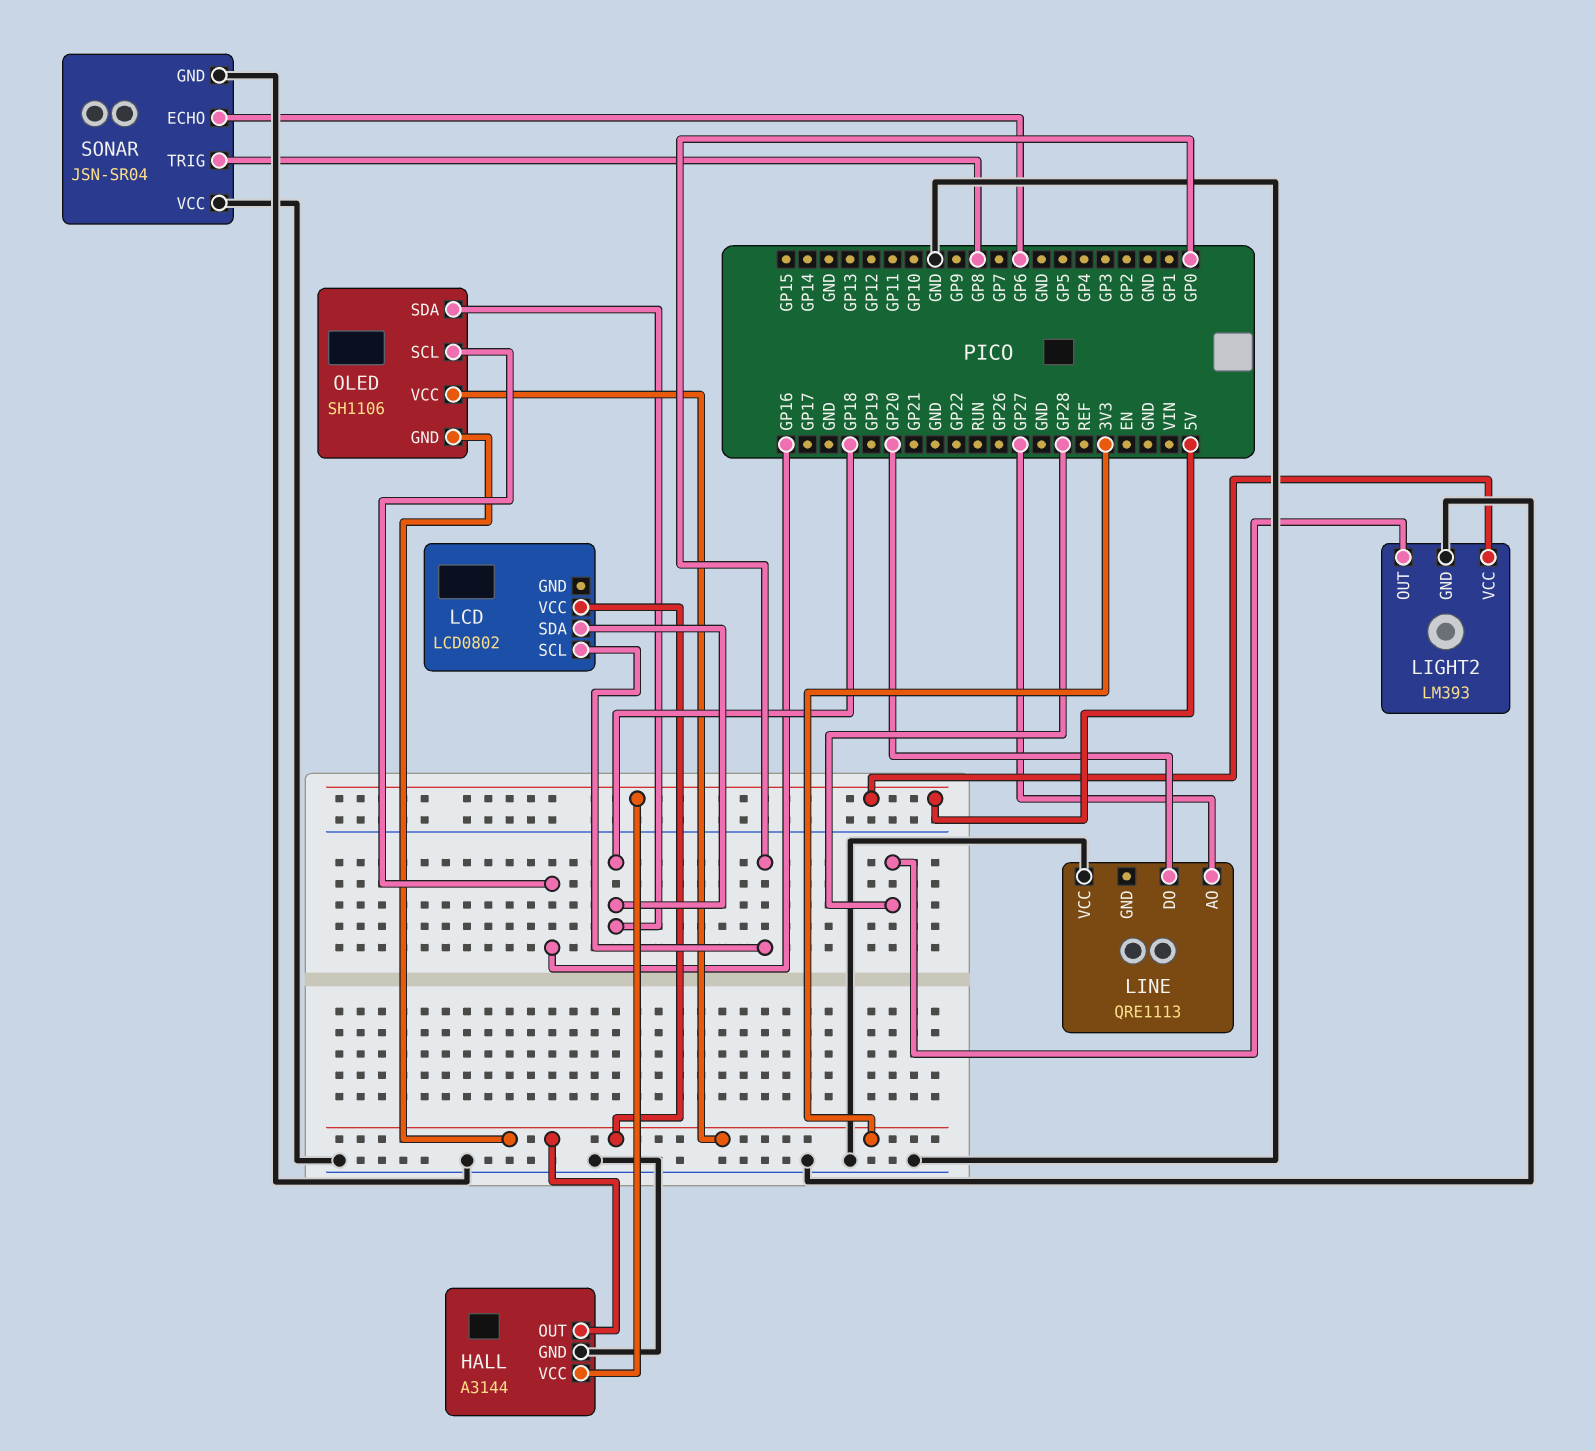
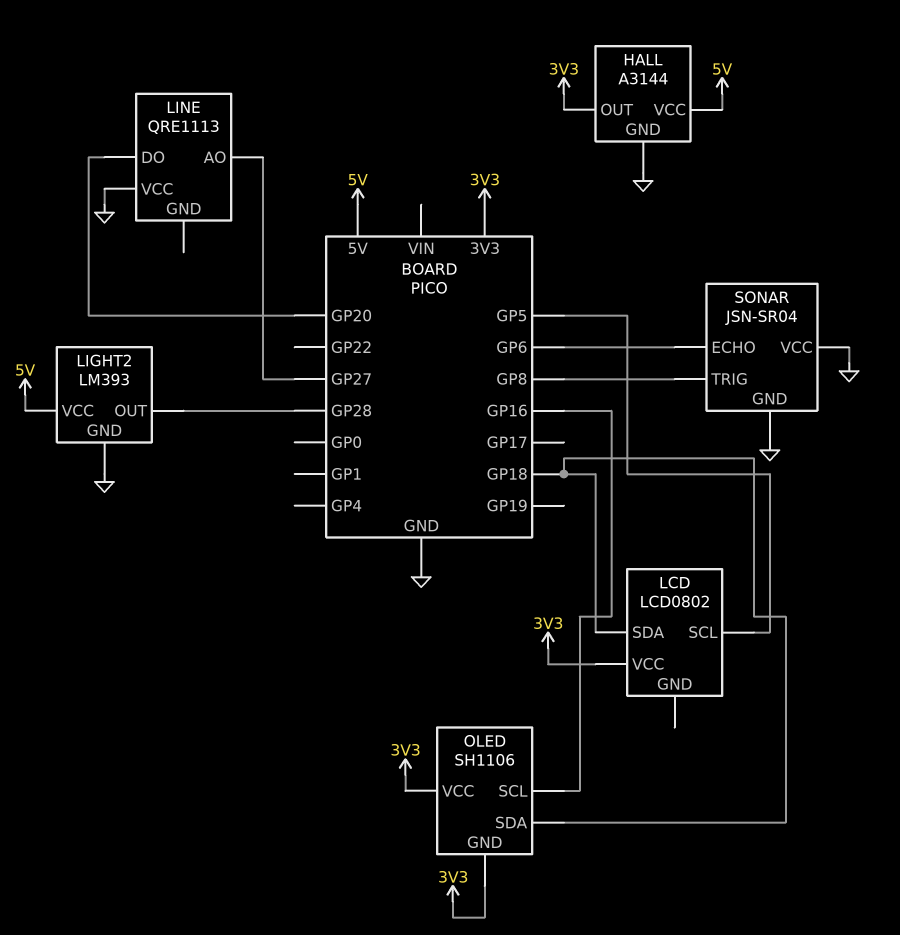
LCD pin SCL: GP0 -> GP5

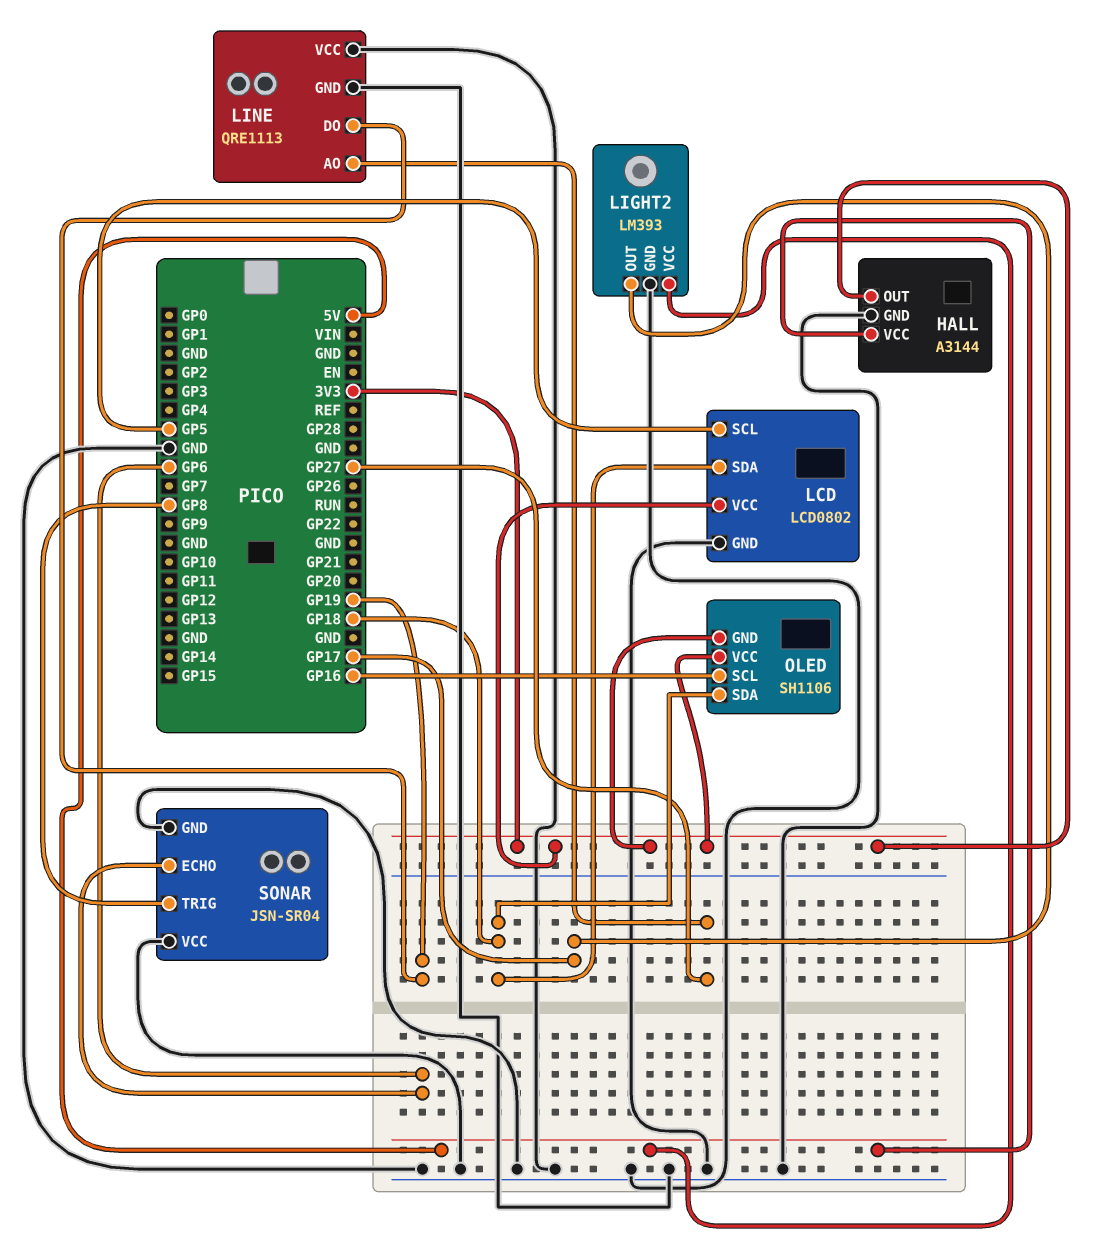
LCD pin GND: none -> GND
LIGHT2 pin OUT: GP28 -> GP17
LINE pin DO: GP20 -> GP19
LINE pin GND: none -> GND

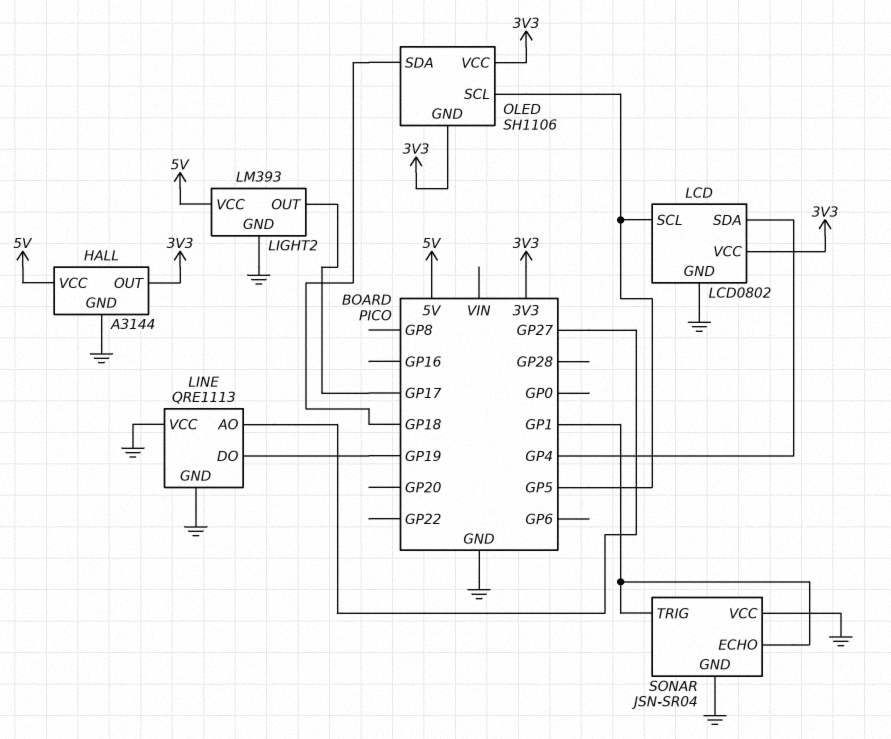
LCD pin SDA: GP18 -> GP4
OLED pin SCL: GP16 -> GP5
SONAR pin ECHO: GP6 -> GP1
SONAR pin TRIG: GP8 -> GP1

